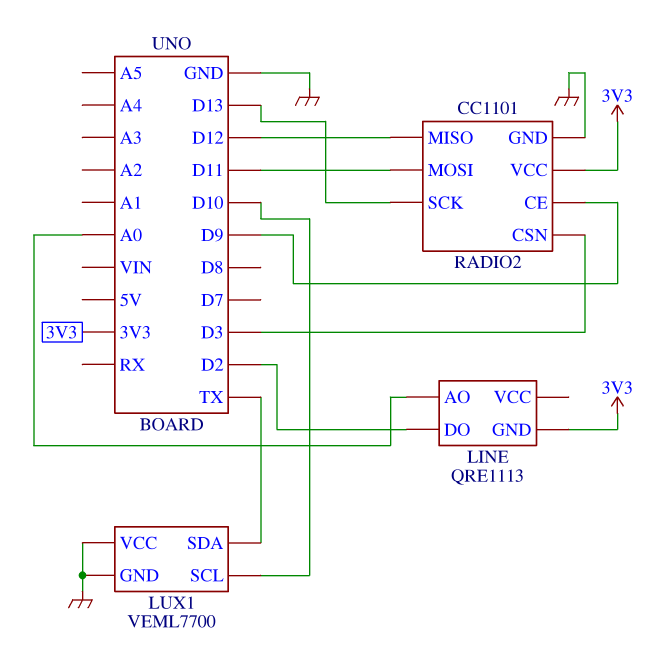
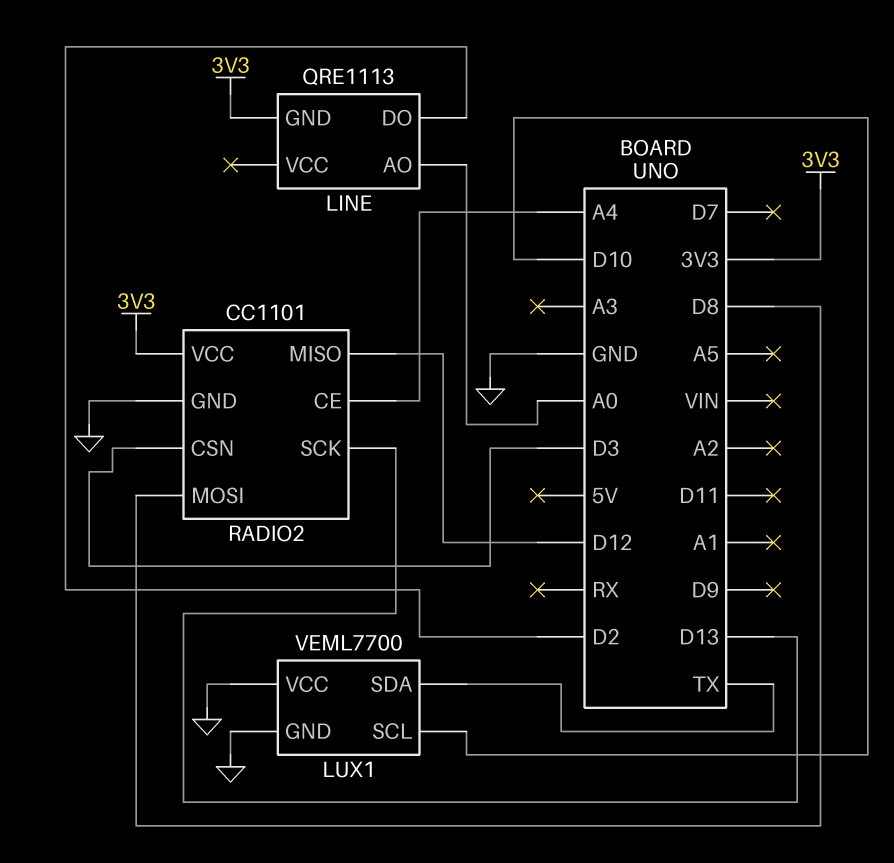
RADIO2 pin CE: D9 -> A4
RADIO2 pin MOSI: D11 -> D8

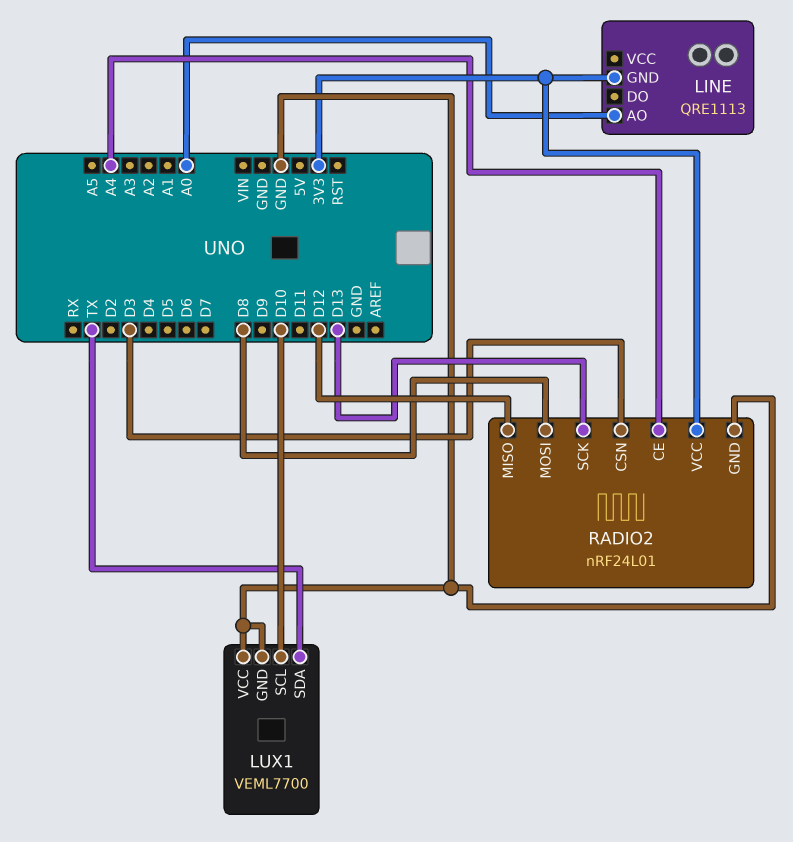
LINE pin DO: D2 -> none
RADIO2: CC1101 -> nRF24L01

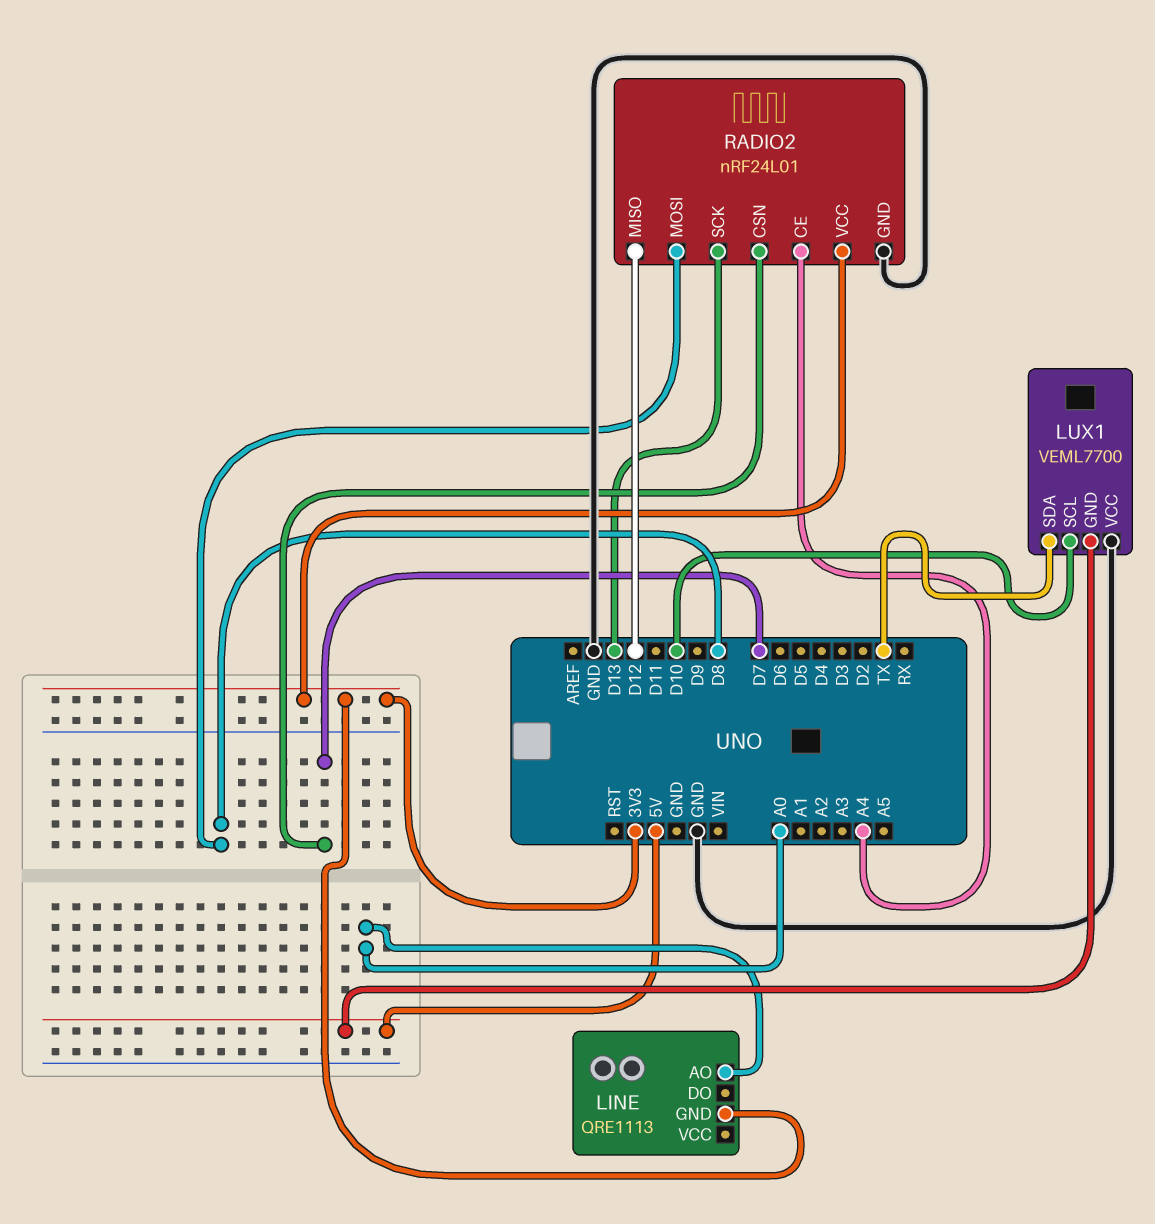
LUX1 pin GND: GND -> 5V
RADIO2 pin CSN: D3 -> D7

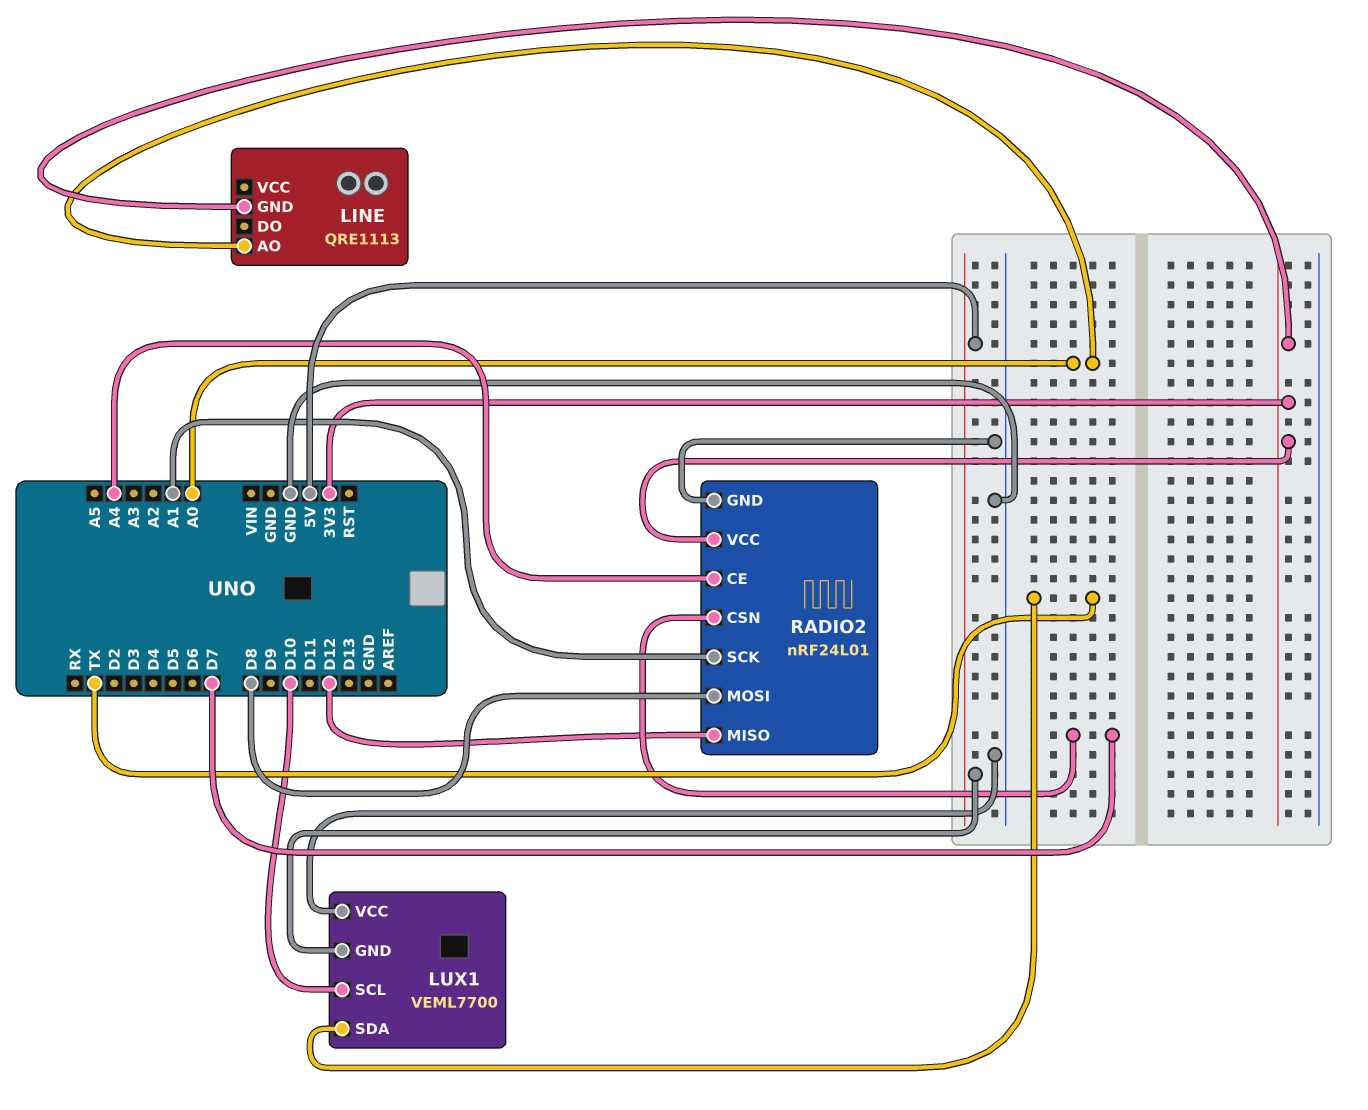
RADIO2 pin SCK: D13 -> A1

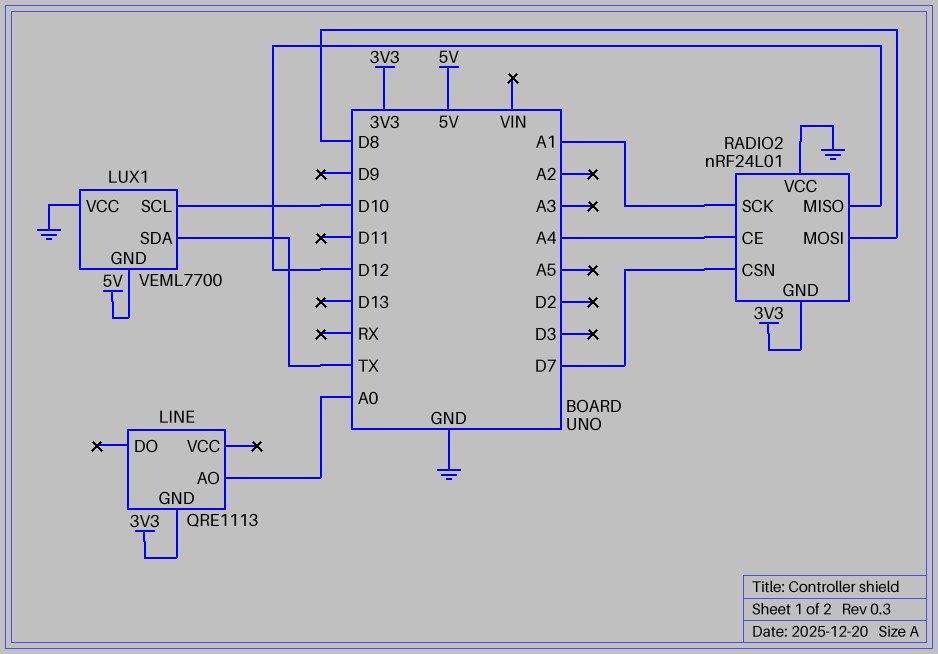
RADIO2 pin GND: GND -> 3V3
RADIO2 pin VCC: 3V3 -> GND

